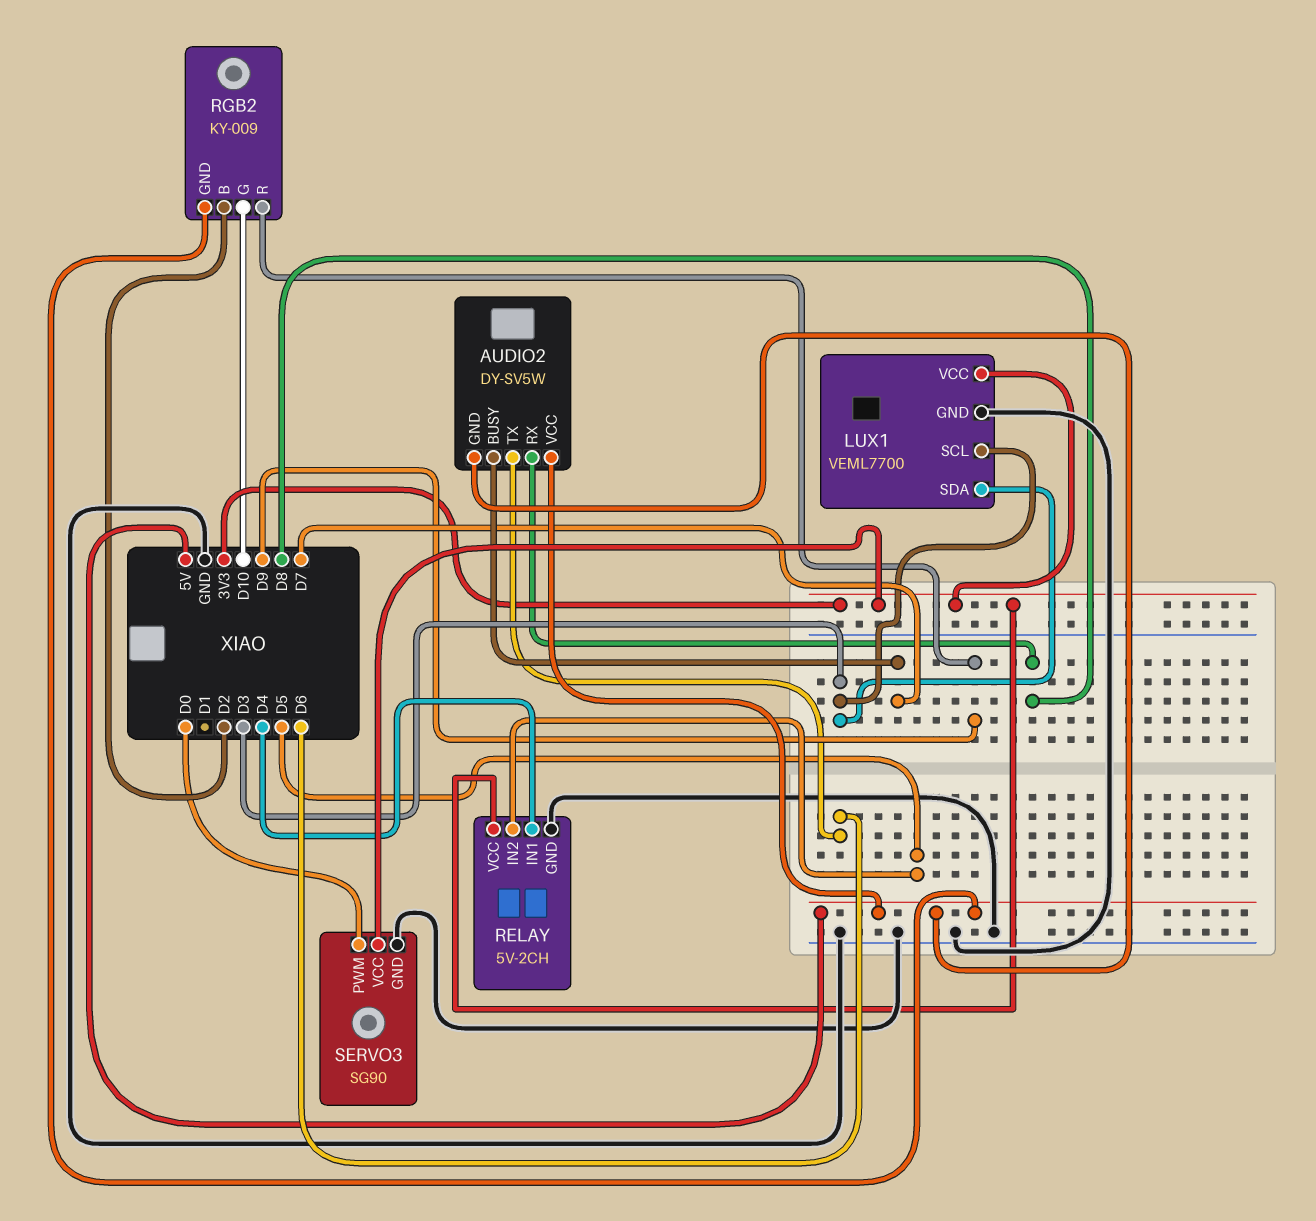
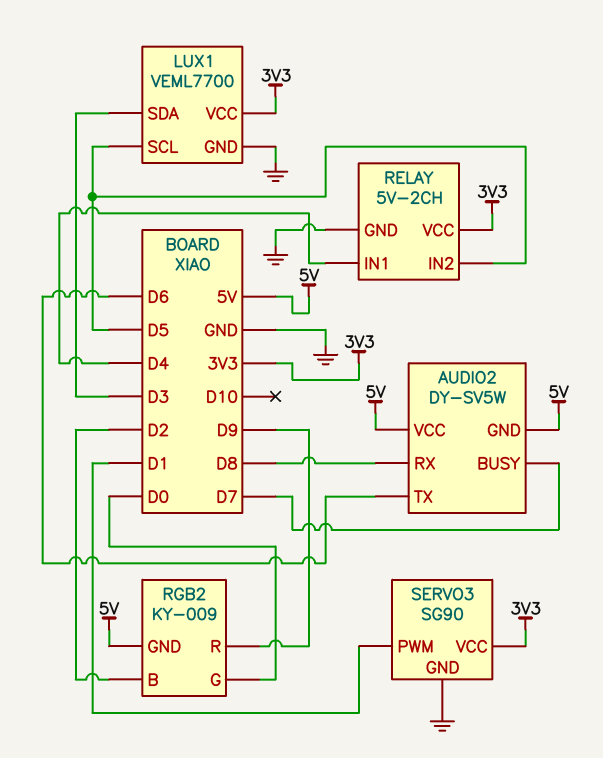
LUX1 pin SCL: D3 -> D5
RGB2 pin G: D10 -> D0
SERVO3 pin PWM: D0 -> D1

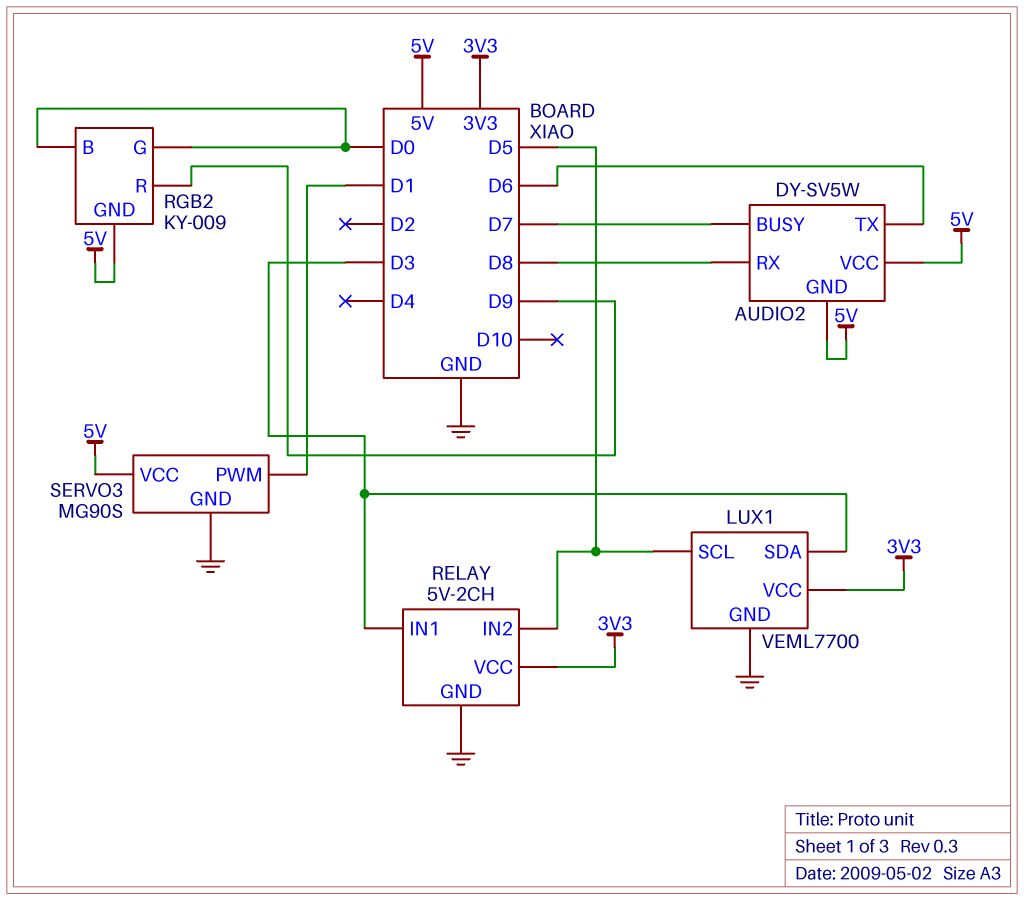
RELAY pin IN1: D4 -> D3
RGB2 pin B: D2 -> D0
SERVO3: SG90 -> MG90S
SERVO3 pin VCC: 3V3 -> 5V

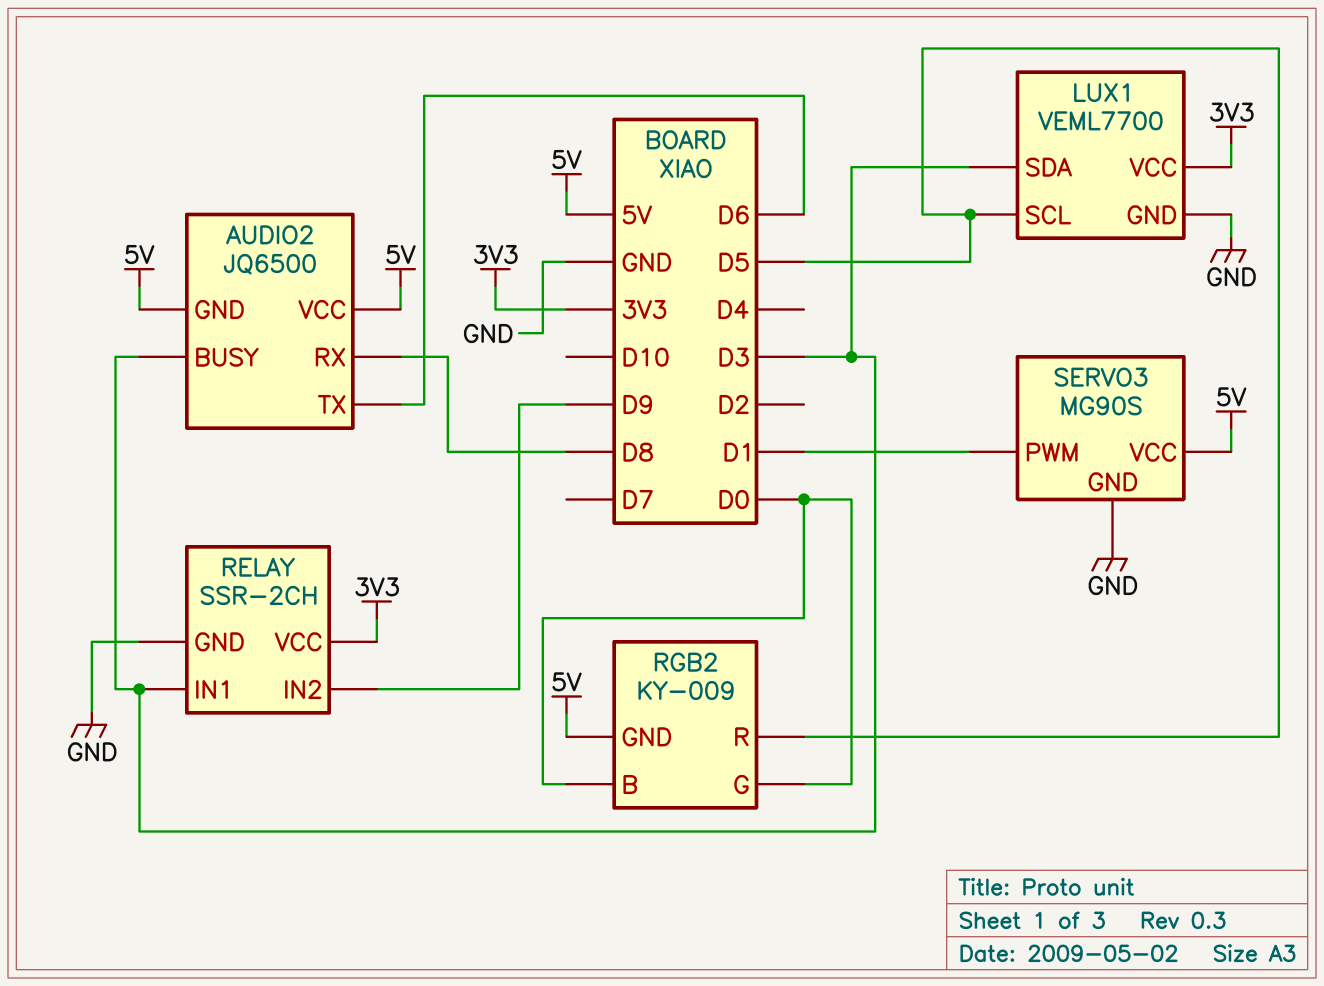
AUDIO2: DY-SV5W -> JQ6500
AUDIO2 pin BUSY: D7 -> D3
RELAY: 5V-2CH -> SSR-2CH
RELAY pin IN2: D5 -> D9
RGB2 pin R: D9 -> D5

